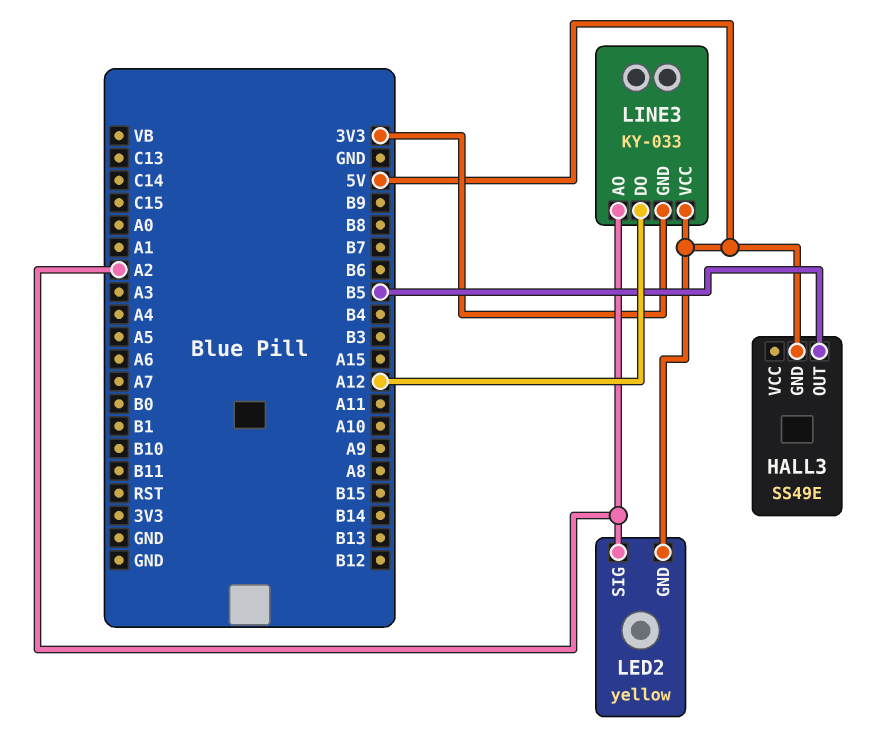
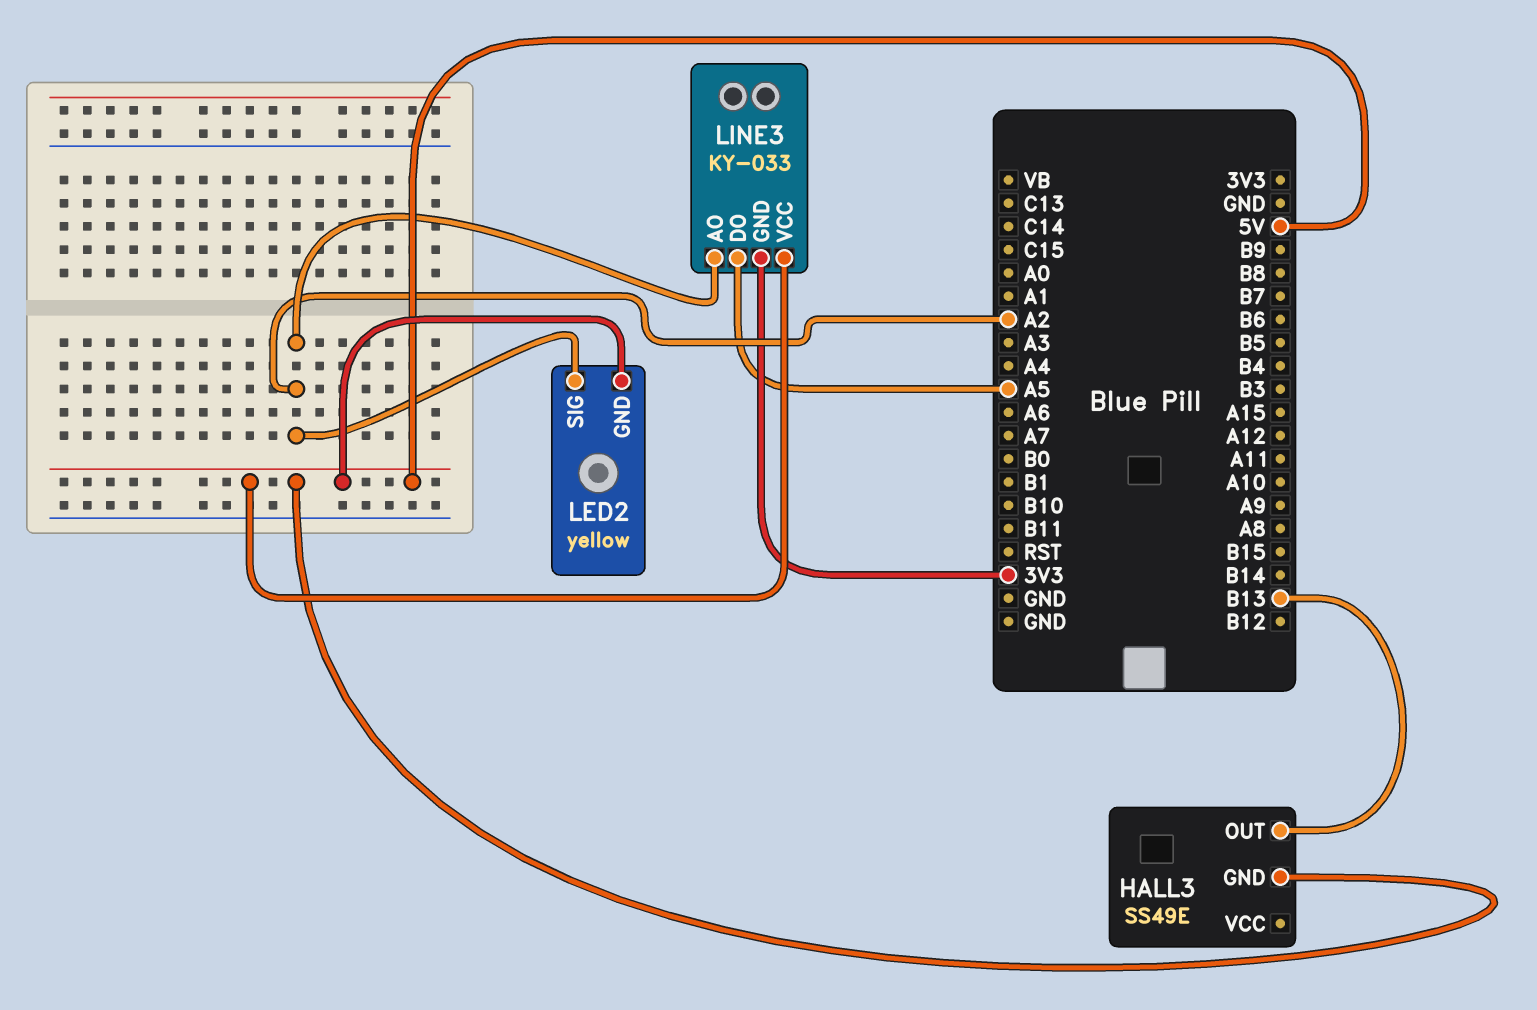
HALL3 pin OUT: B5 -> B13
LINE3 pin DO: A12 -> A5

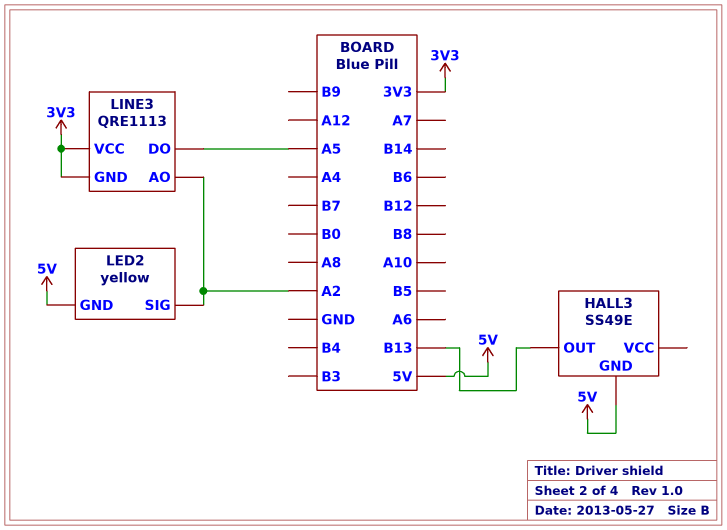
LINE3: KY-033 -> QRE1113
LINE3 pin VCC: 5V -> 3V3

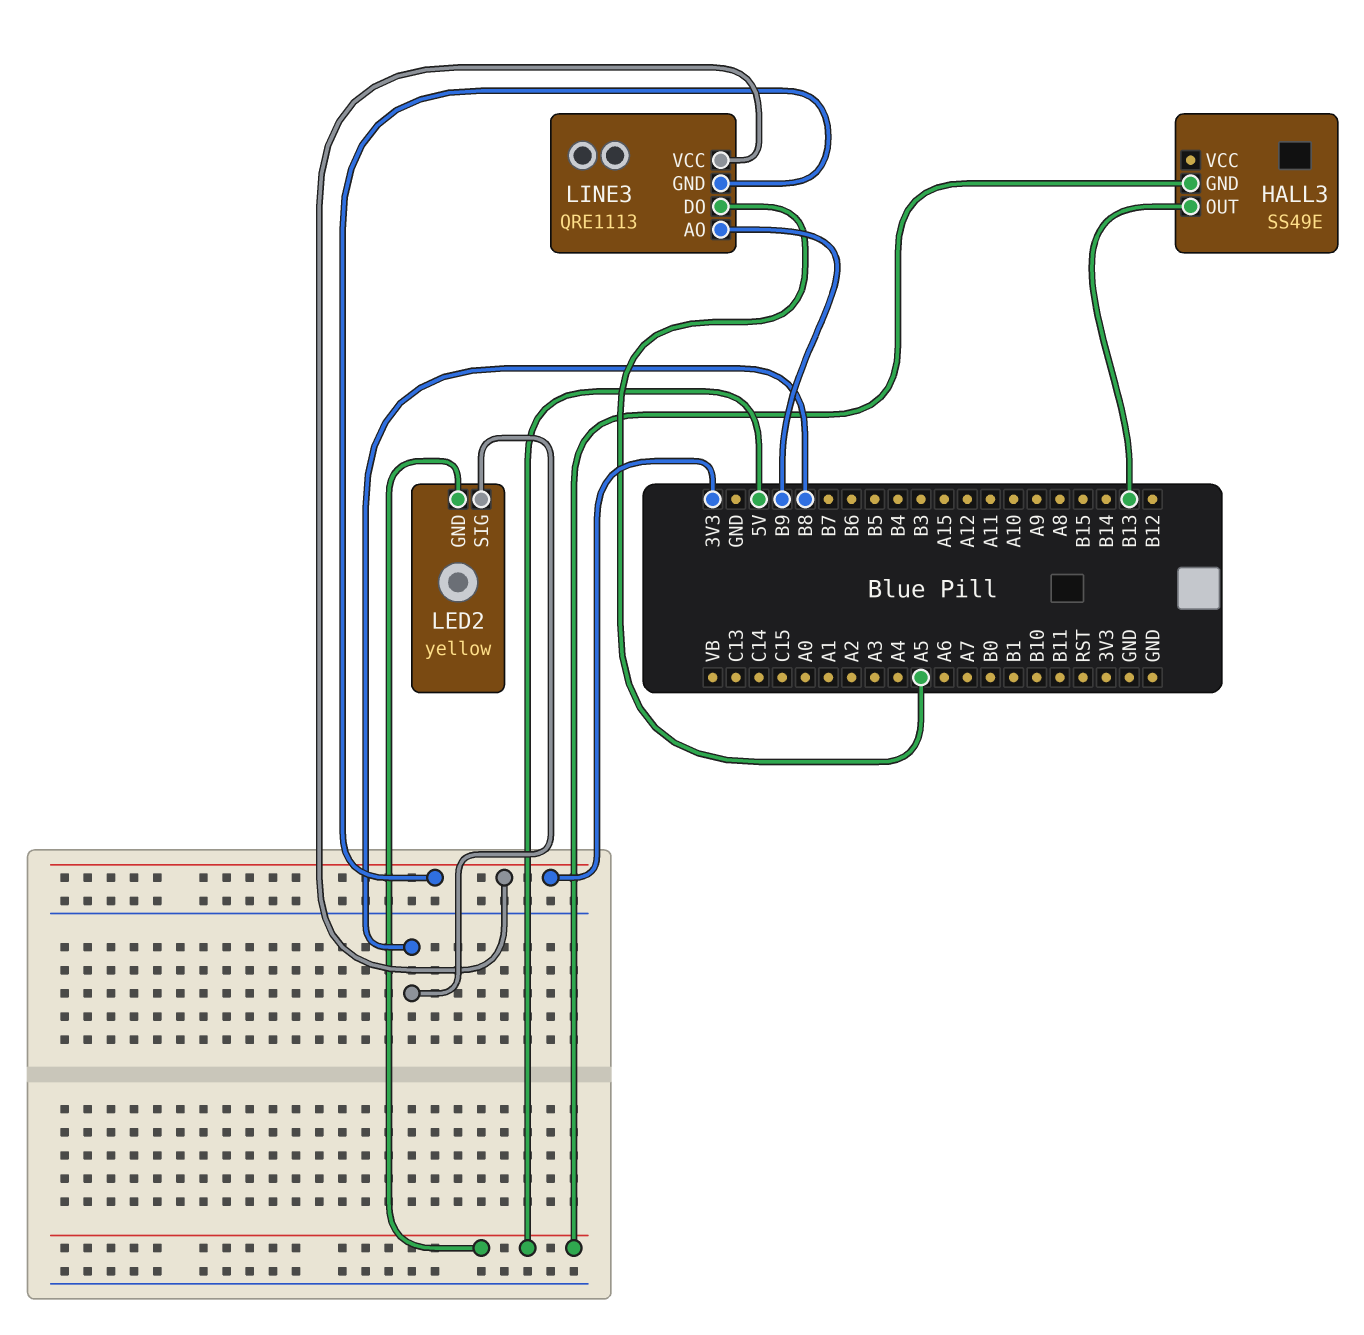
LED2 pin SIG: A2 -> B8
LINE3 pin AO: A2 -> B9

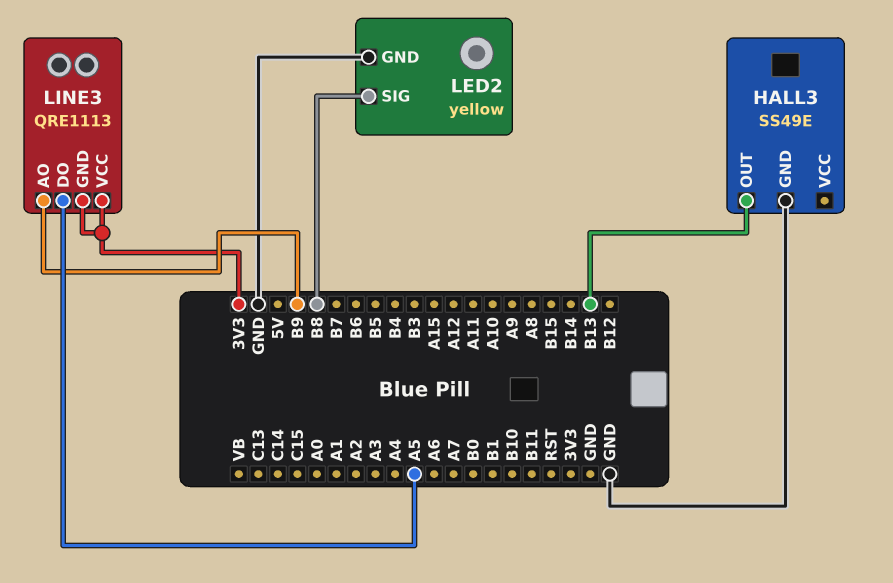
HALL3 pin GND: 5V -> GND
LED2 pin GND: 5V -> GND

